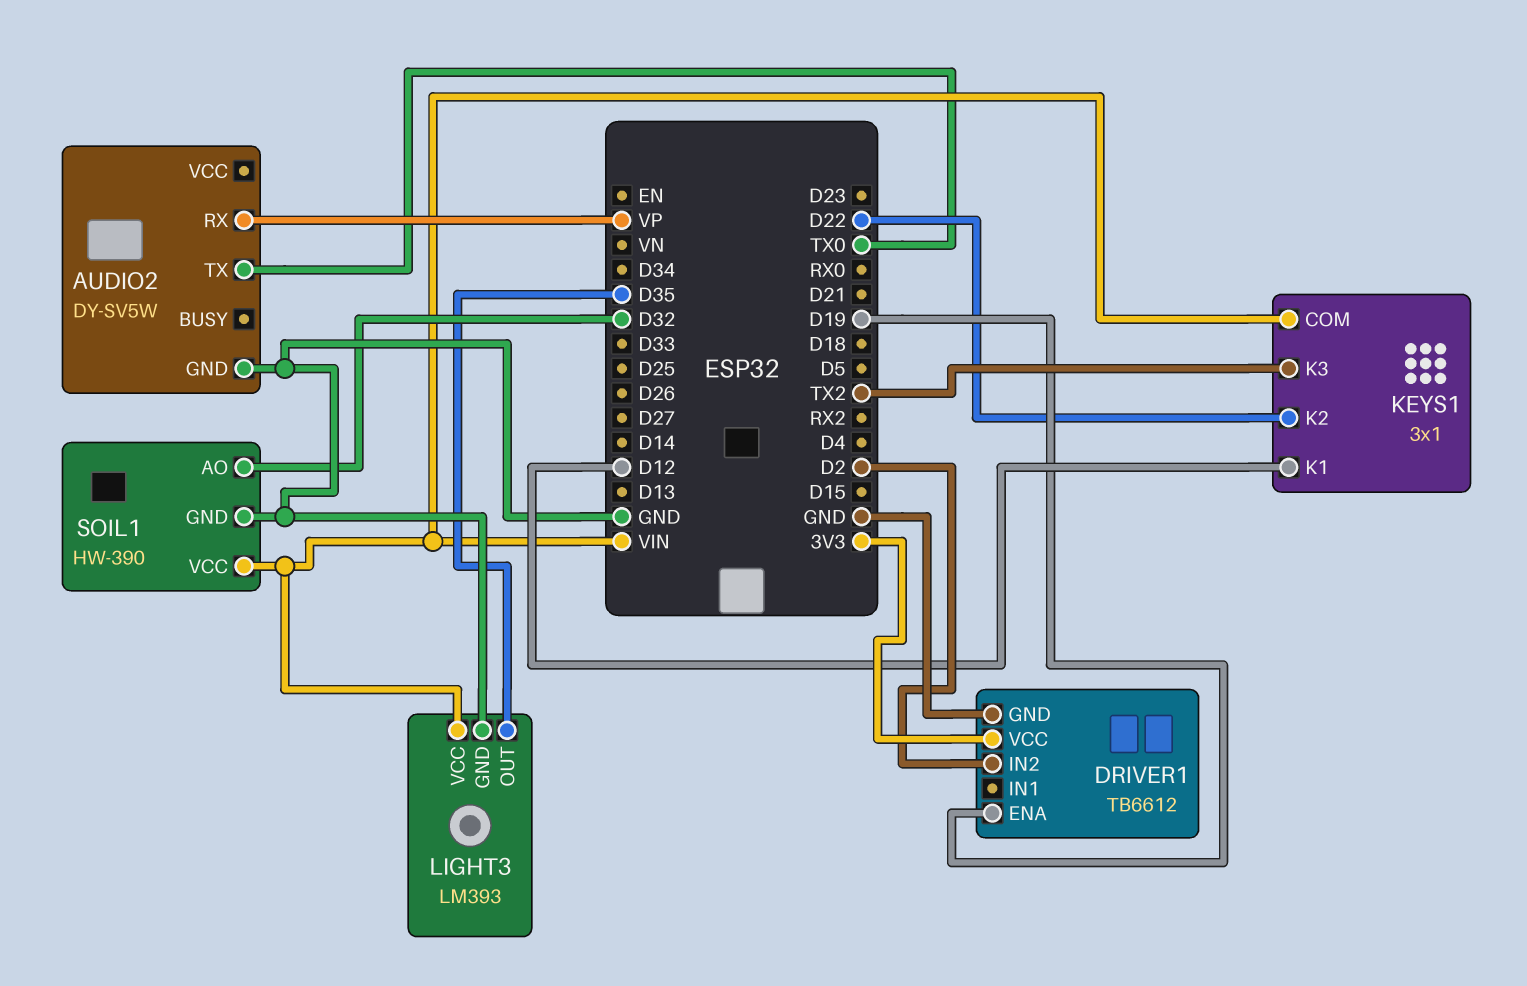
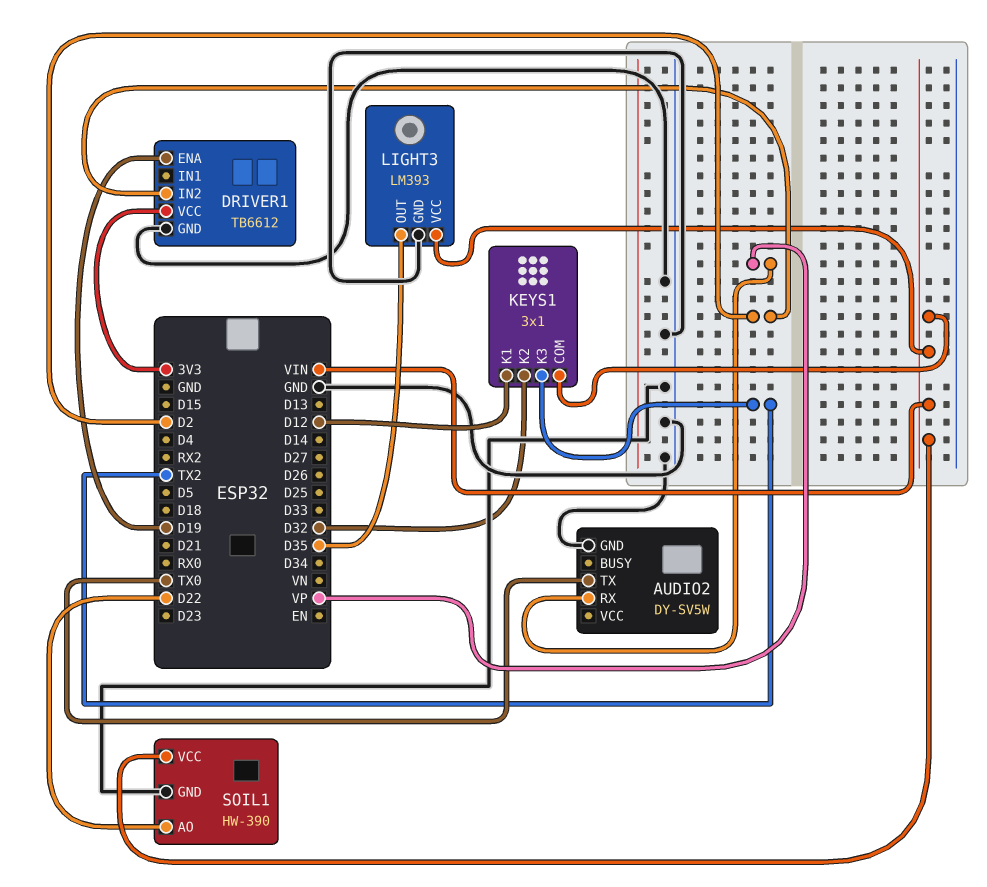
KEYS1 pin K2: D22 -> D32
SOIL1 pin AO: D32 -> D22

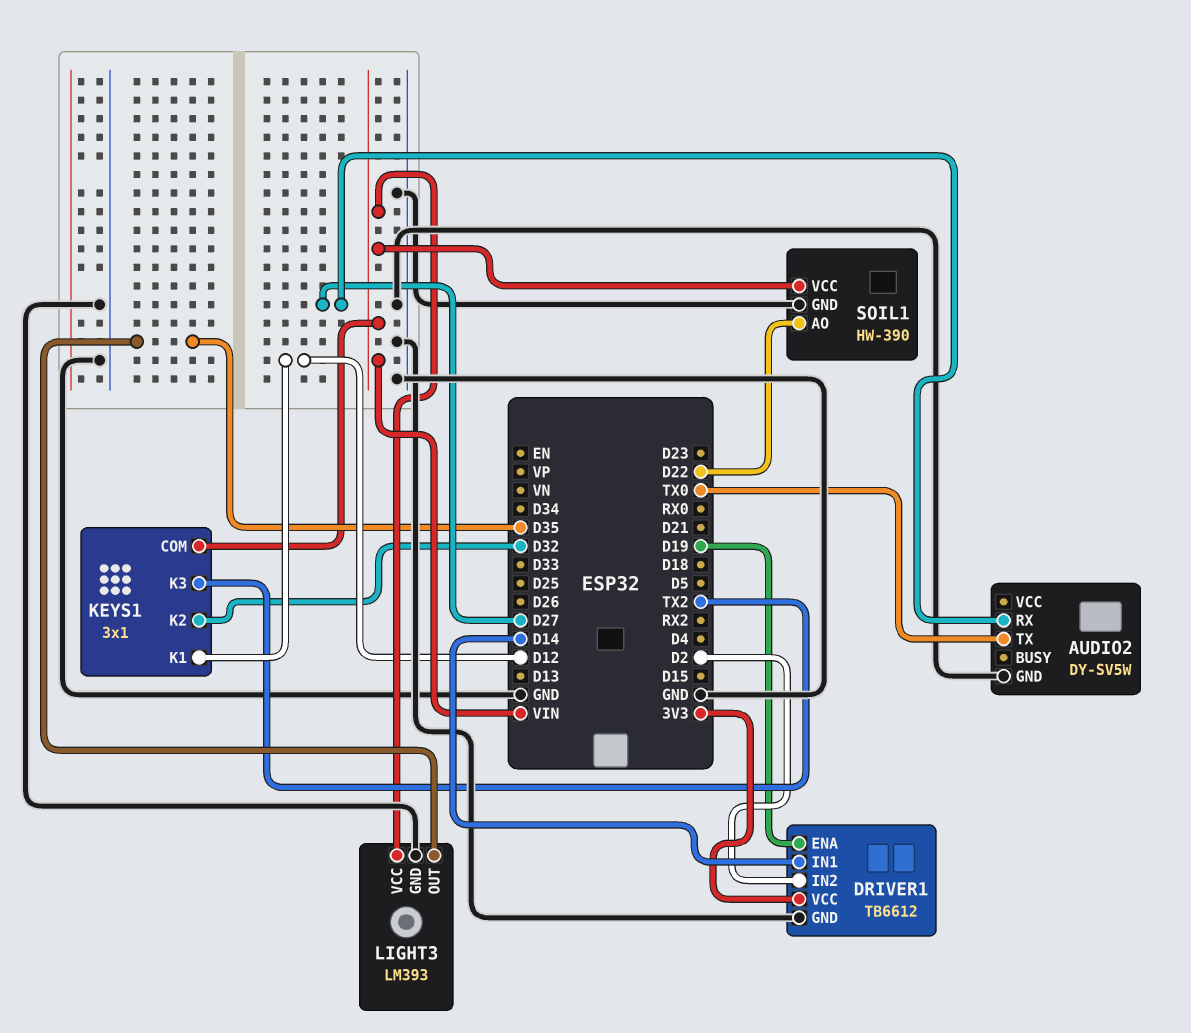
AUDIO2 pin RX: VP -> D27
DRIVER1 pin IN1: none -> D14

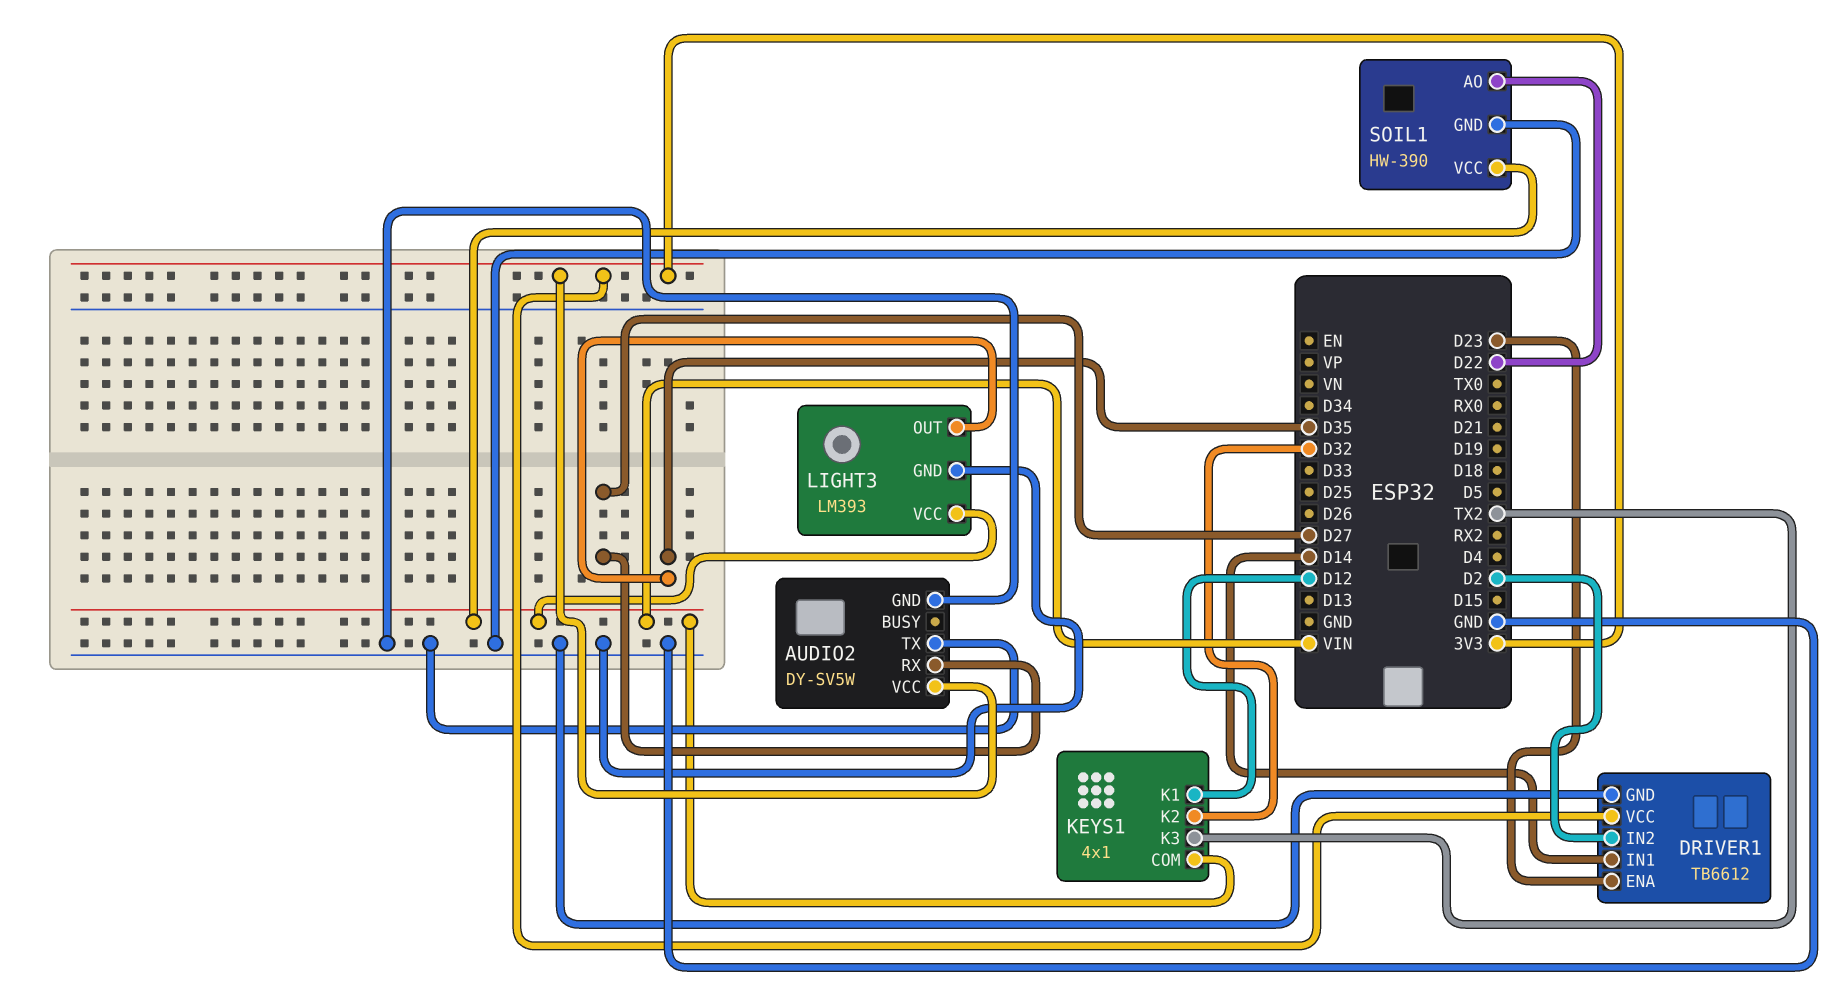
AUDIO2 pin TX: TX0 -> GND
AUDIO2 pin VCC: none -> 3V3
DRIVER1 pin ENA: D19 -> D23
KEYS1: 3x1 -> 4x1

